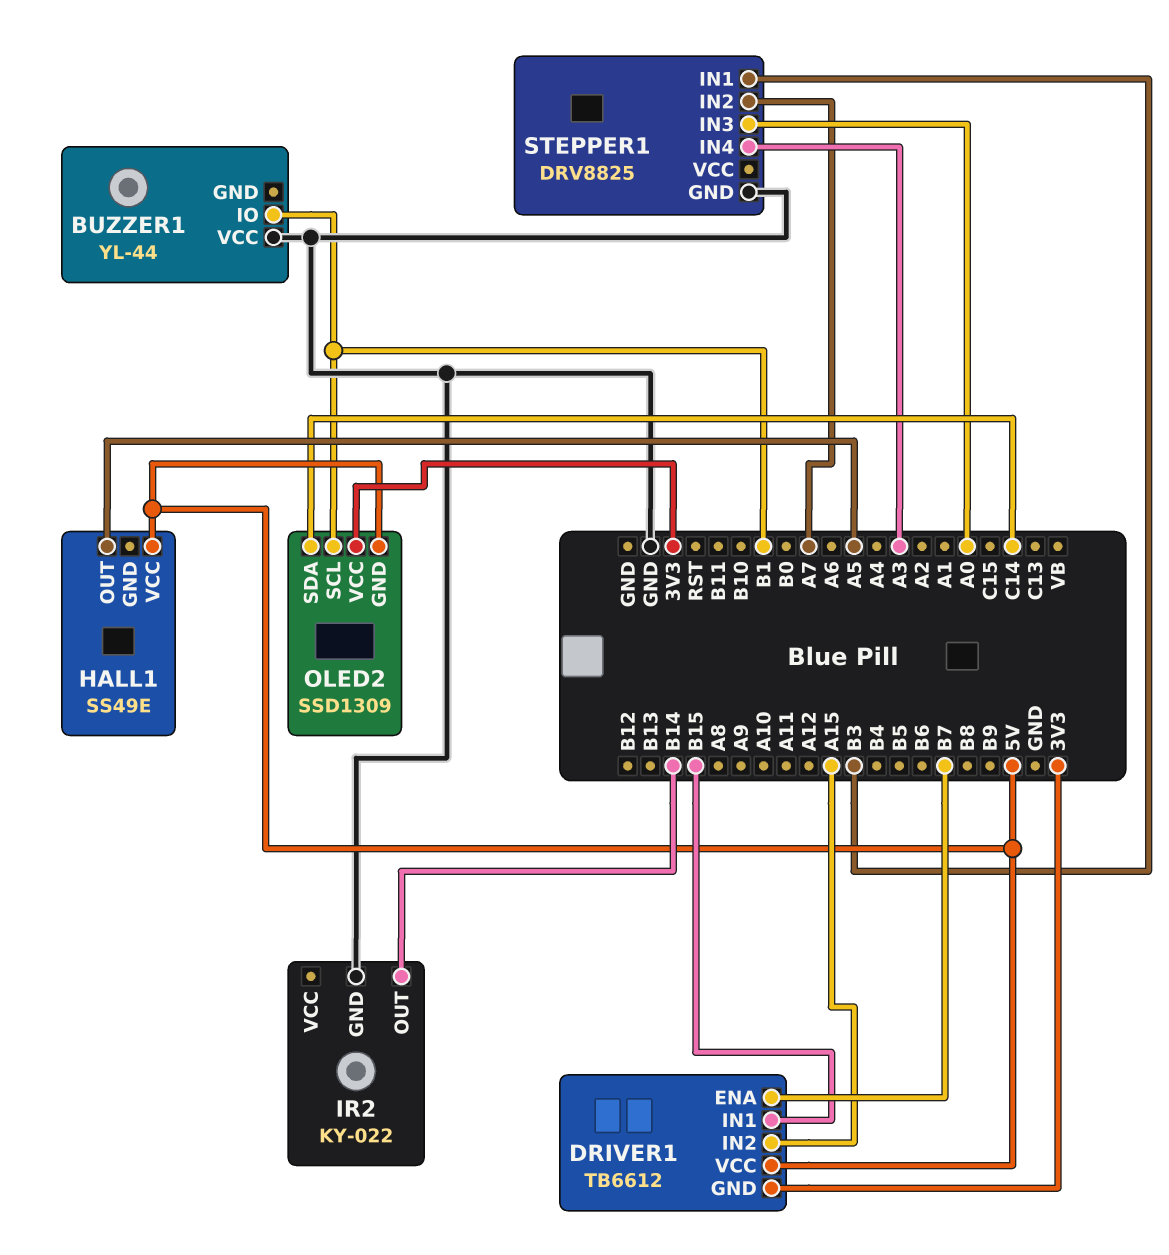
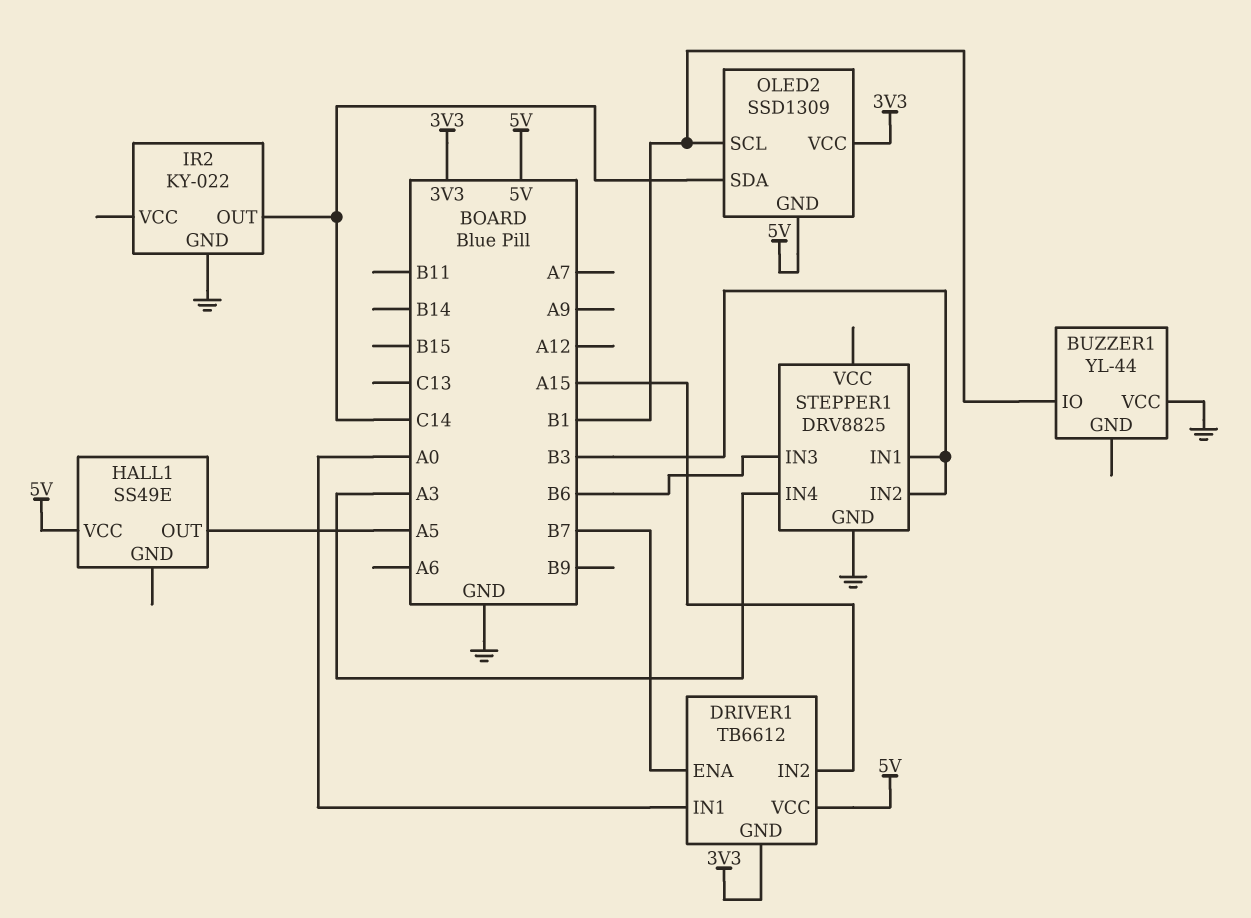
DRIVER1 pin IN1: B15 -> A0
IR2 pin OUT: B14 -> C14
STEPPER1 pin IN2: A7 -> B3
STEPPER1 pin IN3: A0 -> B6

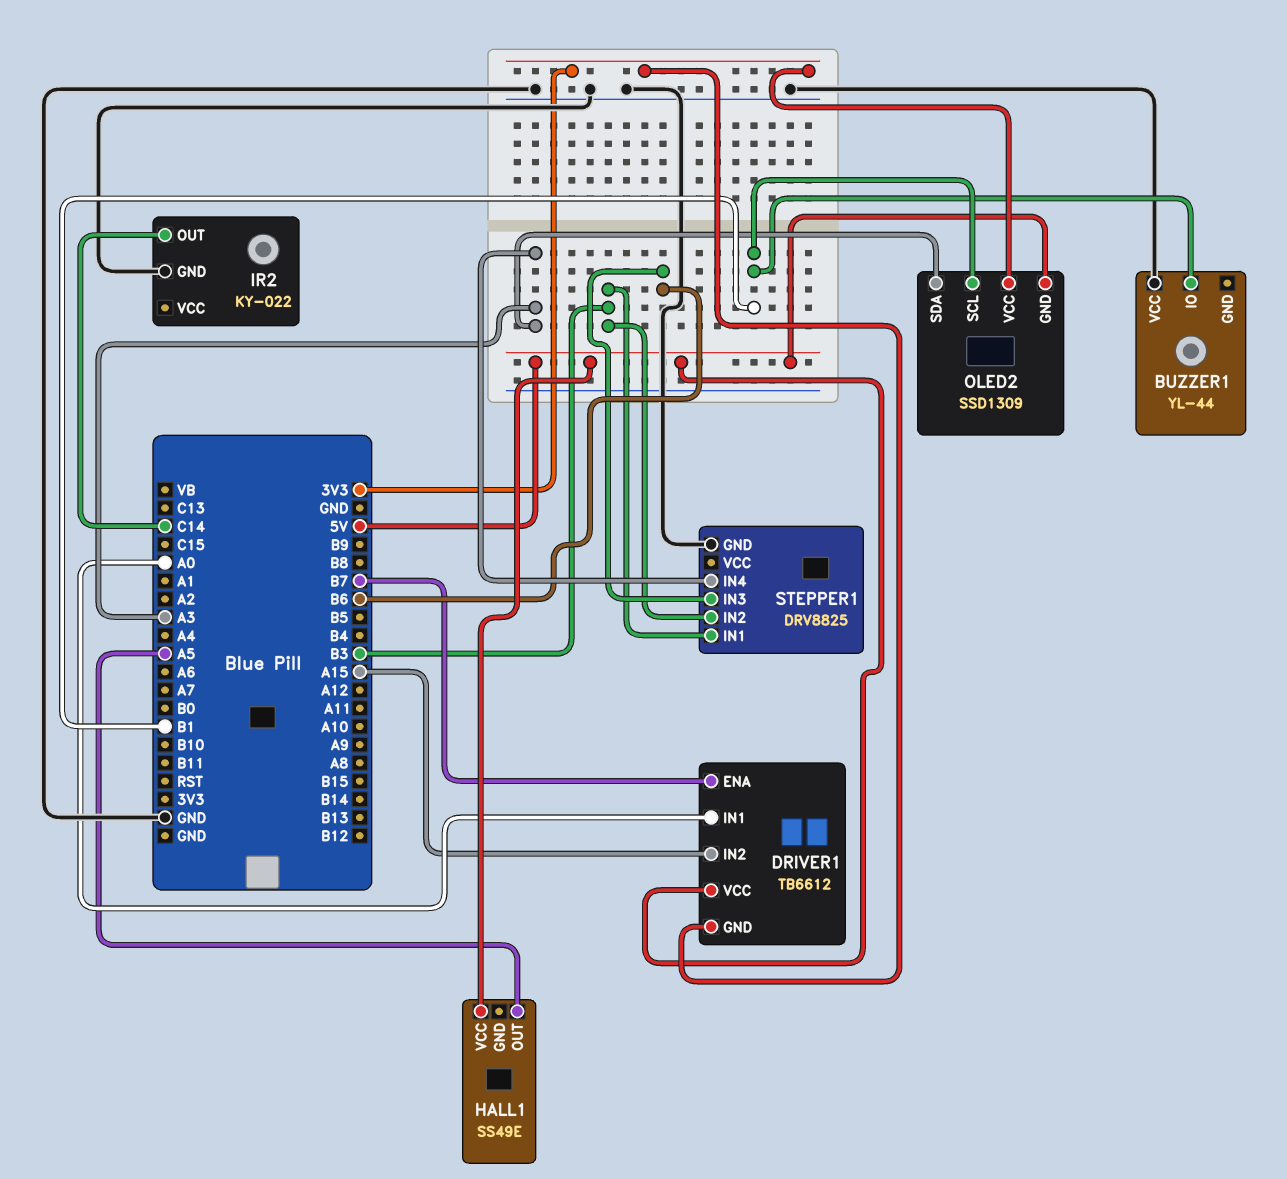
OLED2 pin SDA: C14 -> A3

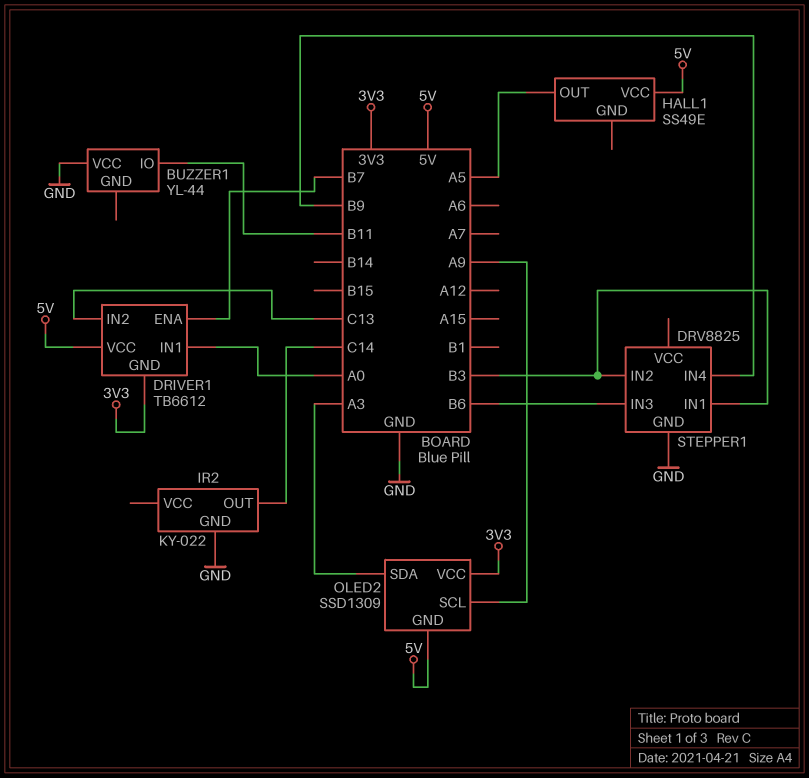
BUZZER1 pin IO: B1 -> B11
DRIVER1 pin IN2: A15 -> C13
OLED2 pin SCL: B1 -> A9
STEPPER1 pin IN4: A3 -> B9

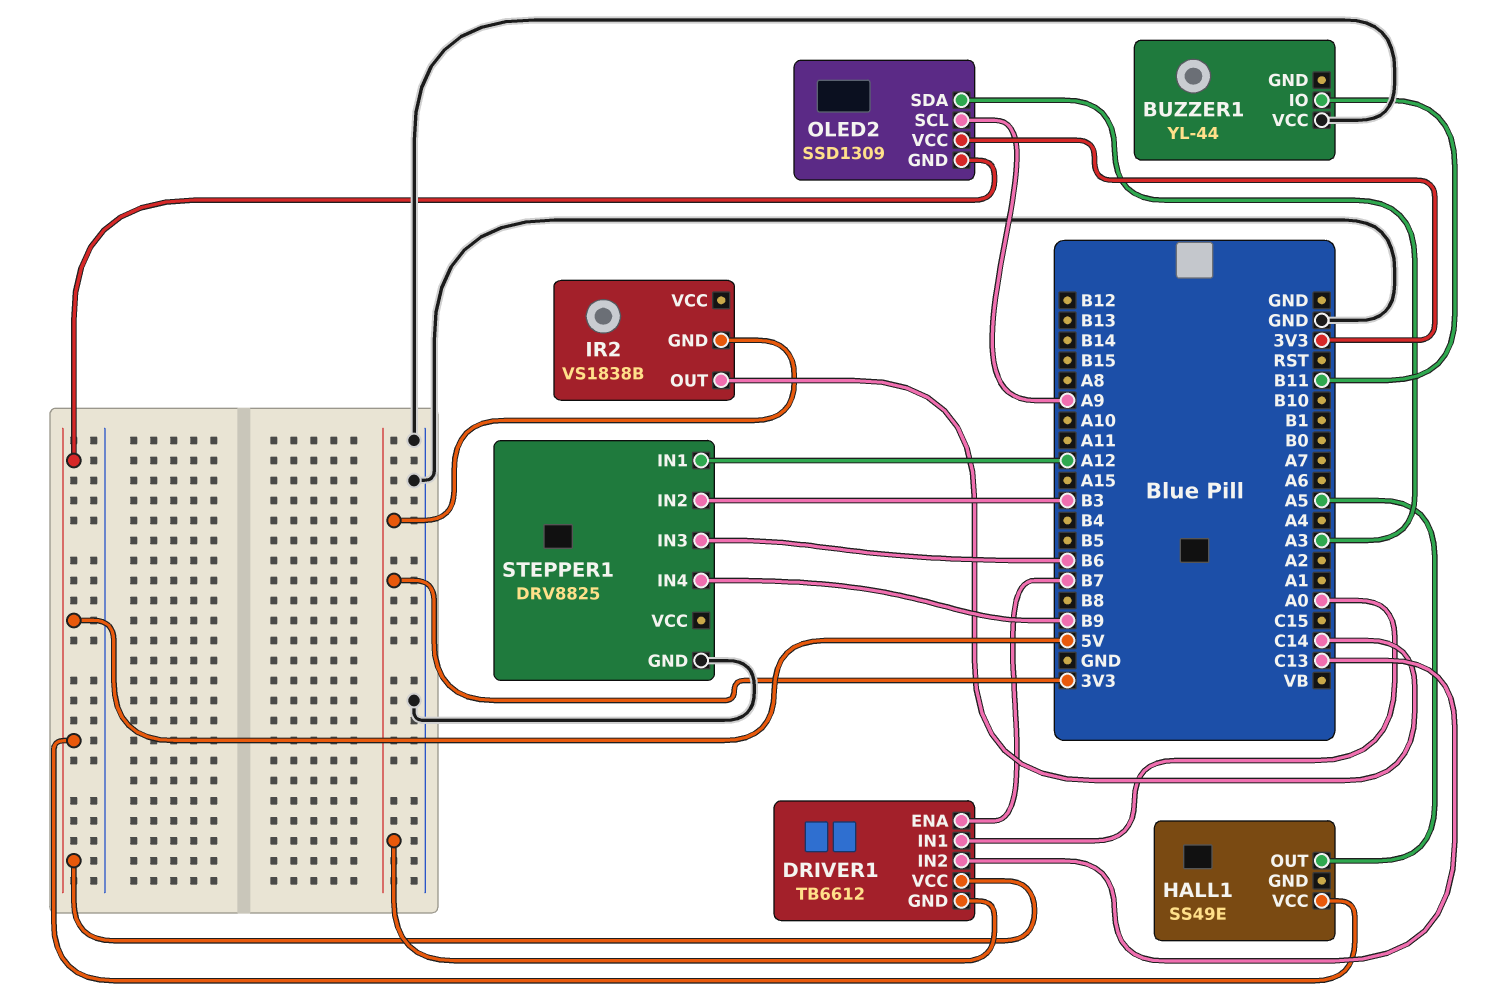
IR2: KY-022 -> VS1838B
IR2 pin GND: GND -> 3V3
STEPPER1 pin IN1: B3 -> A12

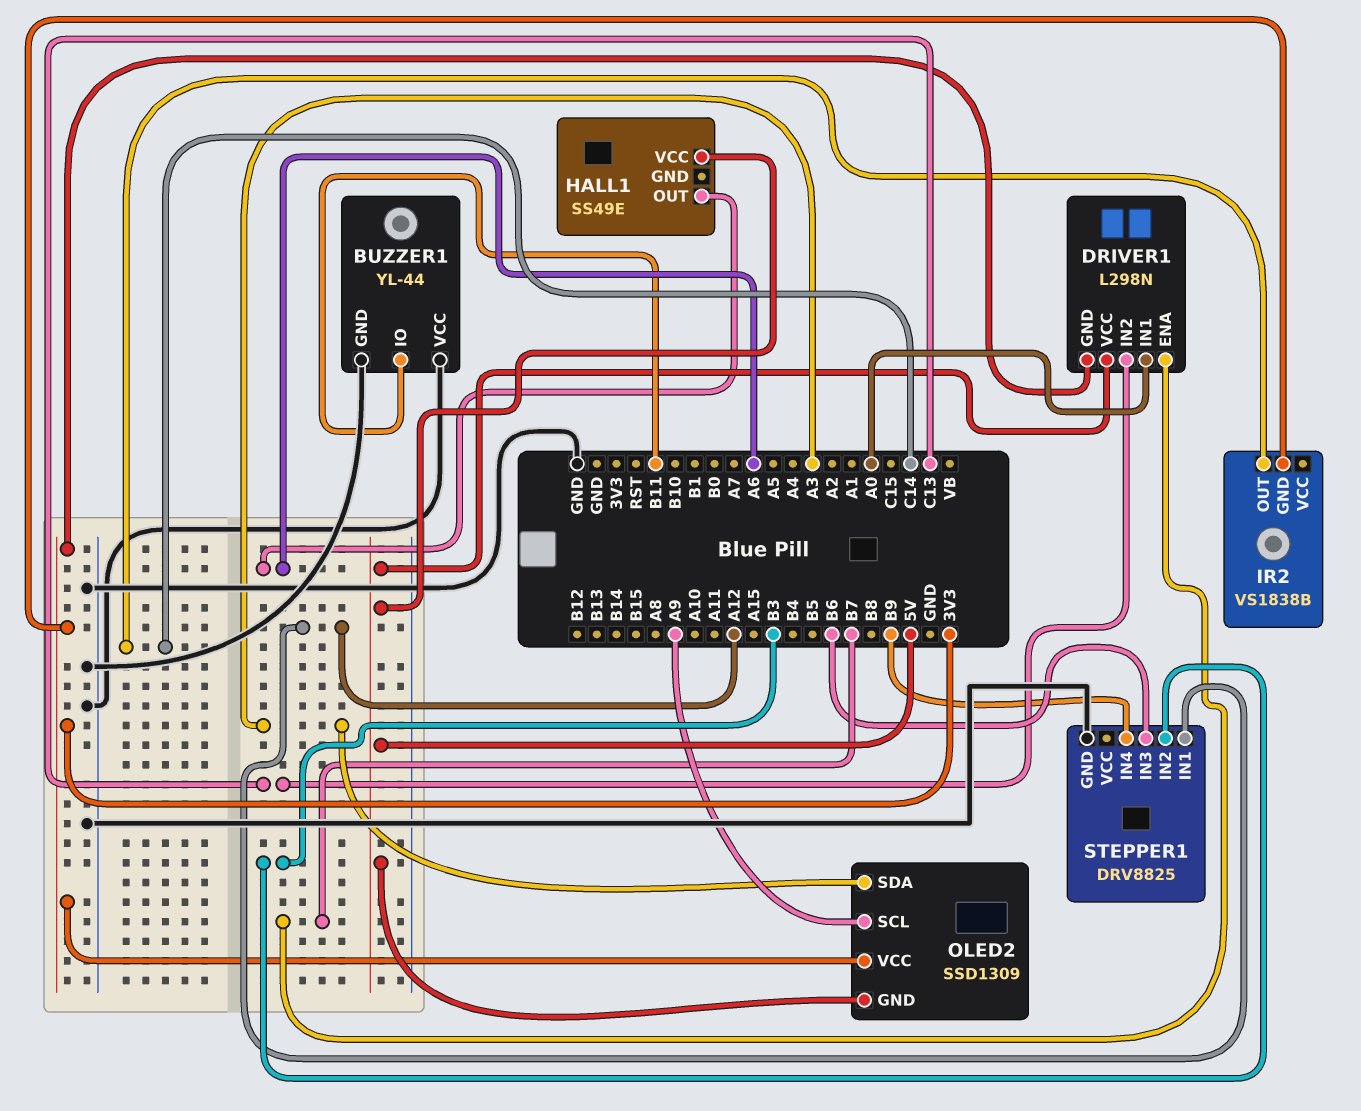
BUZZER1 pin GND: none -> GND
DRIVER1: TB6612 -> L298N
HALL1 pin OUT: A5 -> A6

